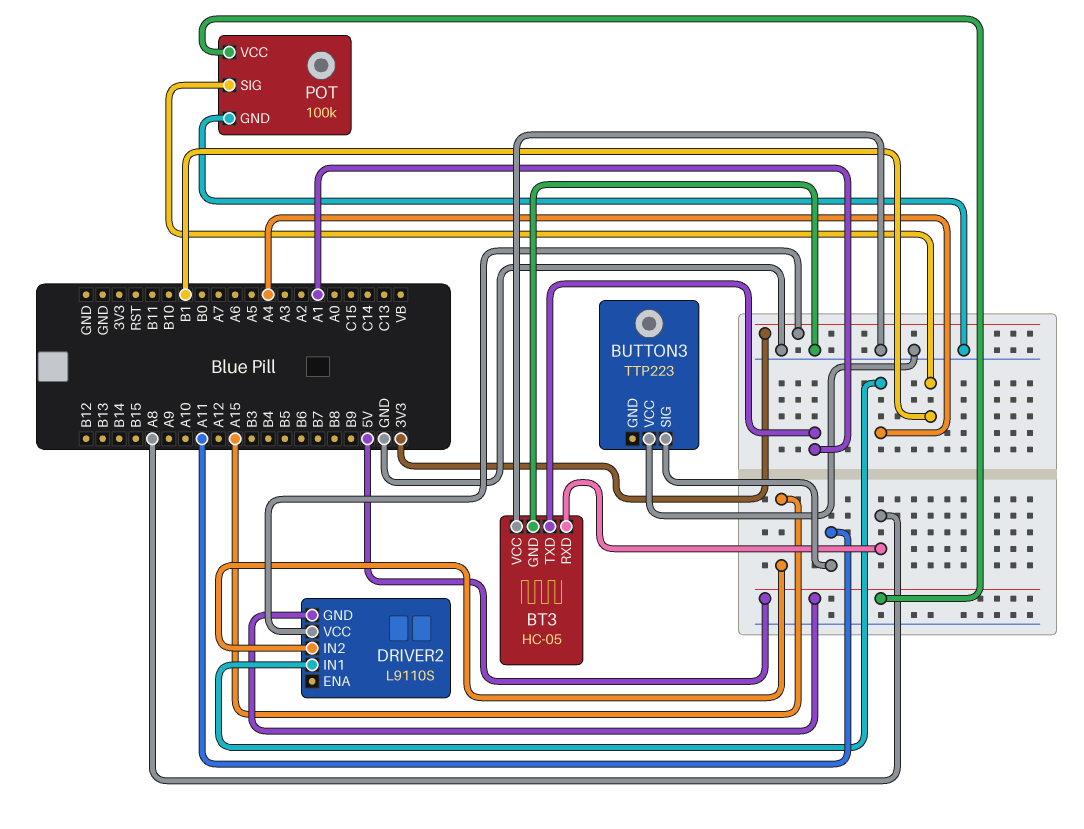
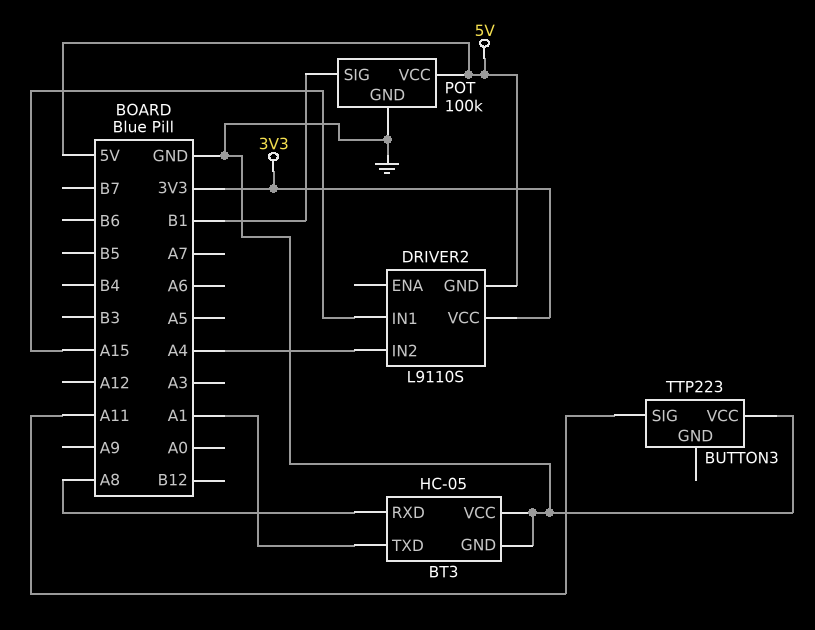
DRIVER2 pin IN1: A4 -> A15
DRIVER2 pin IN2: A15 -> A4

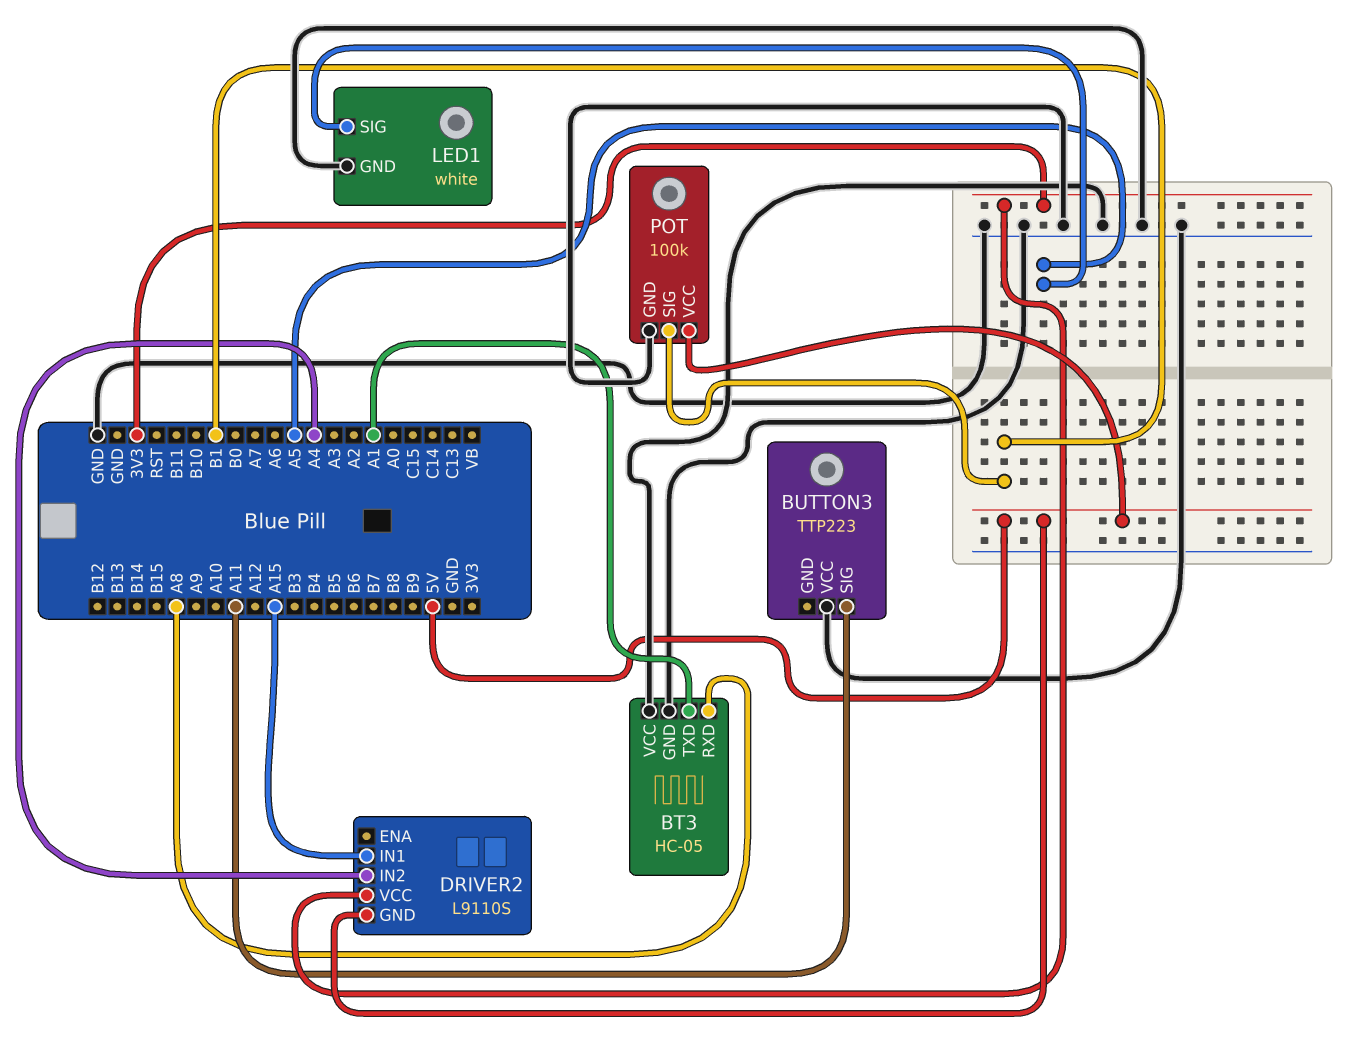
LED1: none -> white
LED1 pin GND: none -> GND
LED1 pin SIG: none -> A5

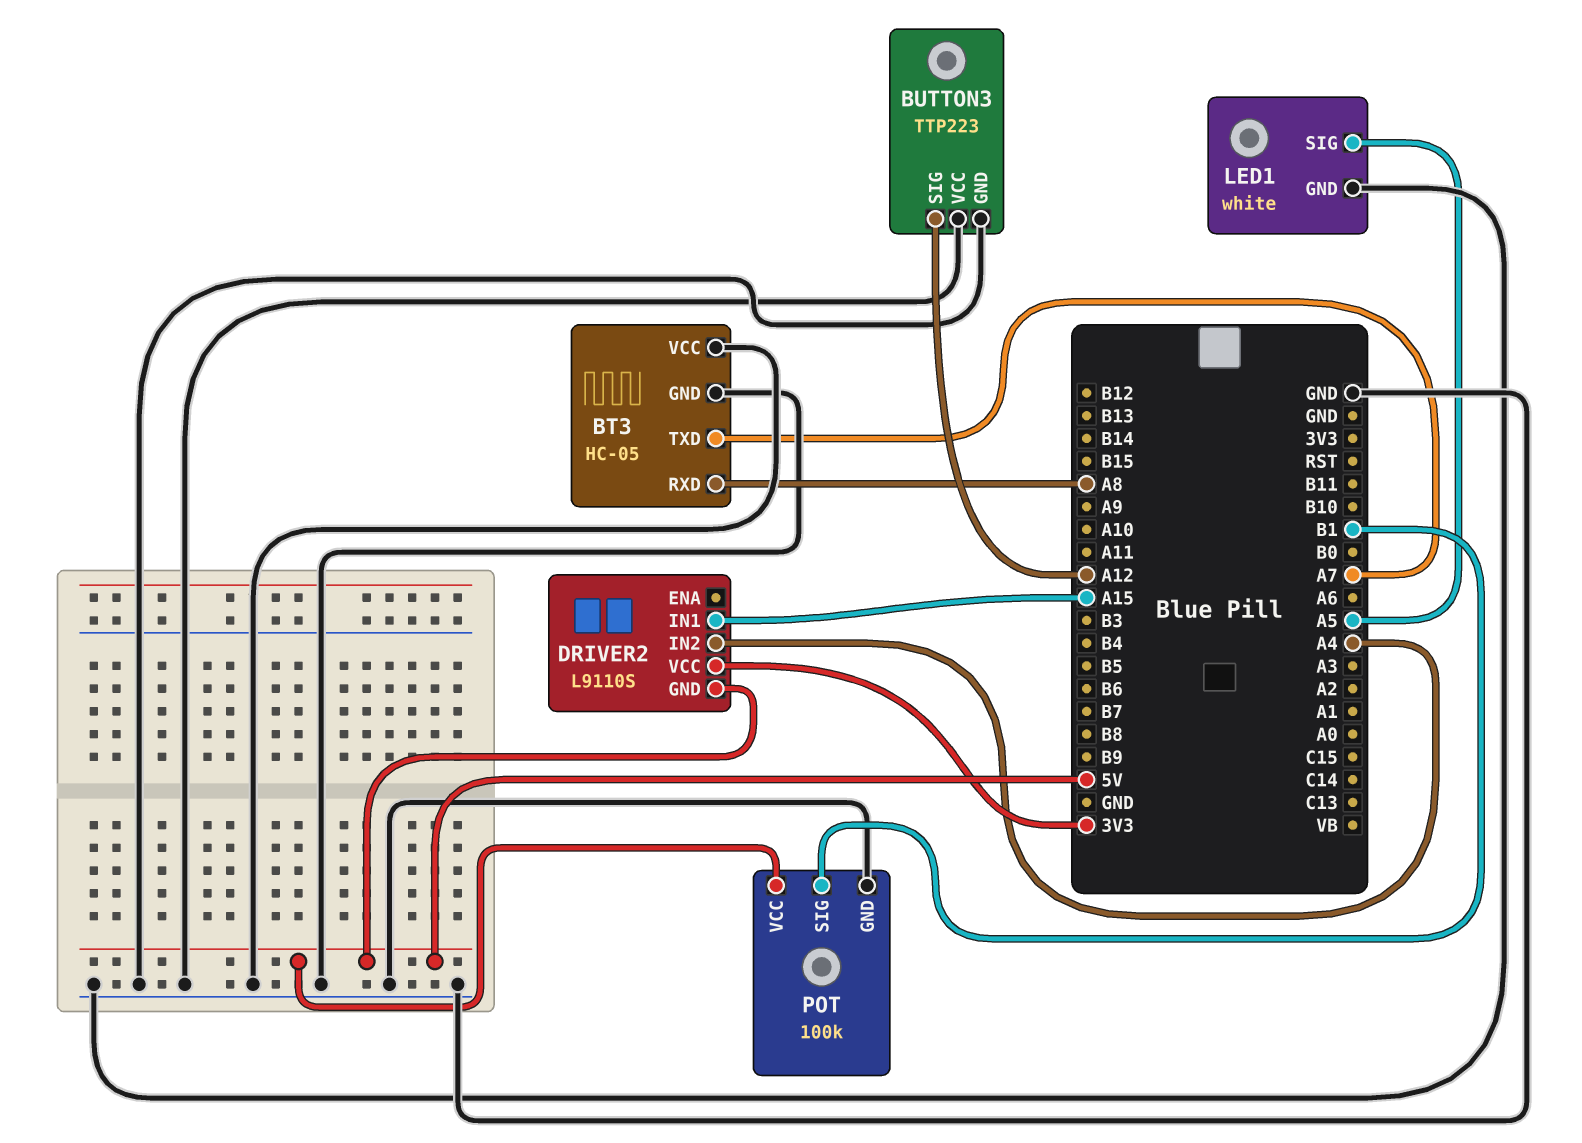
BT3 pin TXD: A1 -> A7
BUTTON3 pin GND: none -> GND
BUTTON3 pin SIG: A11 -> A12

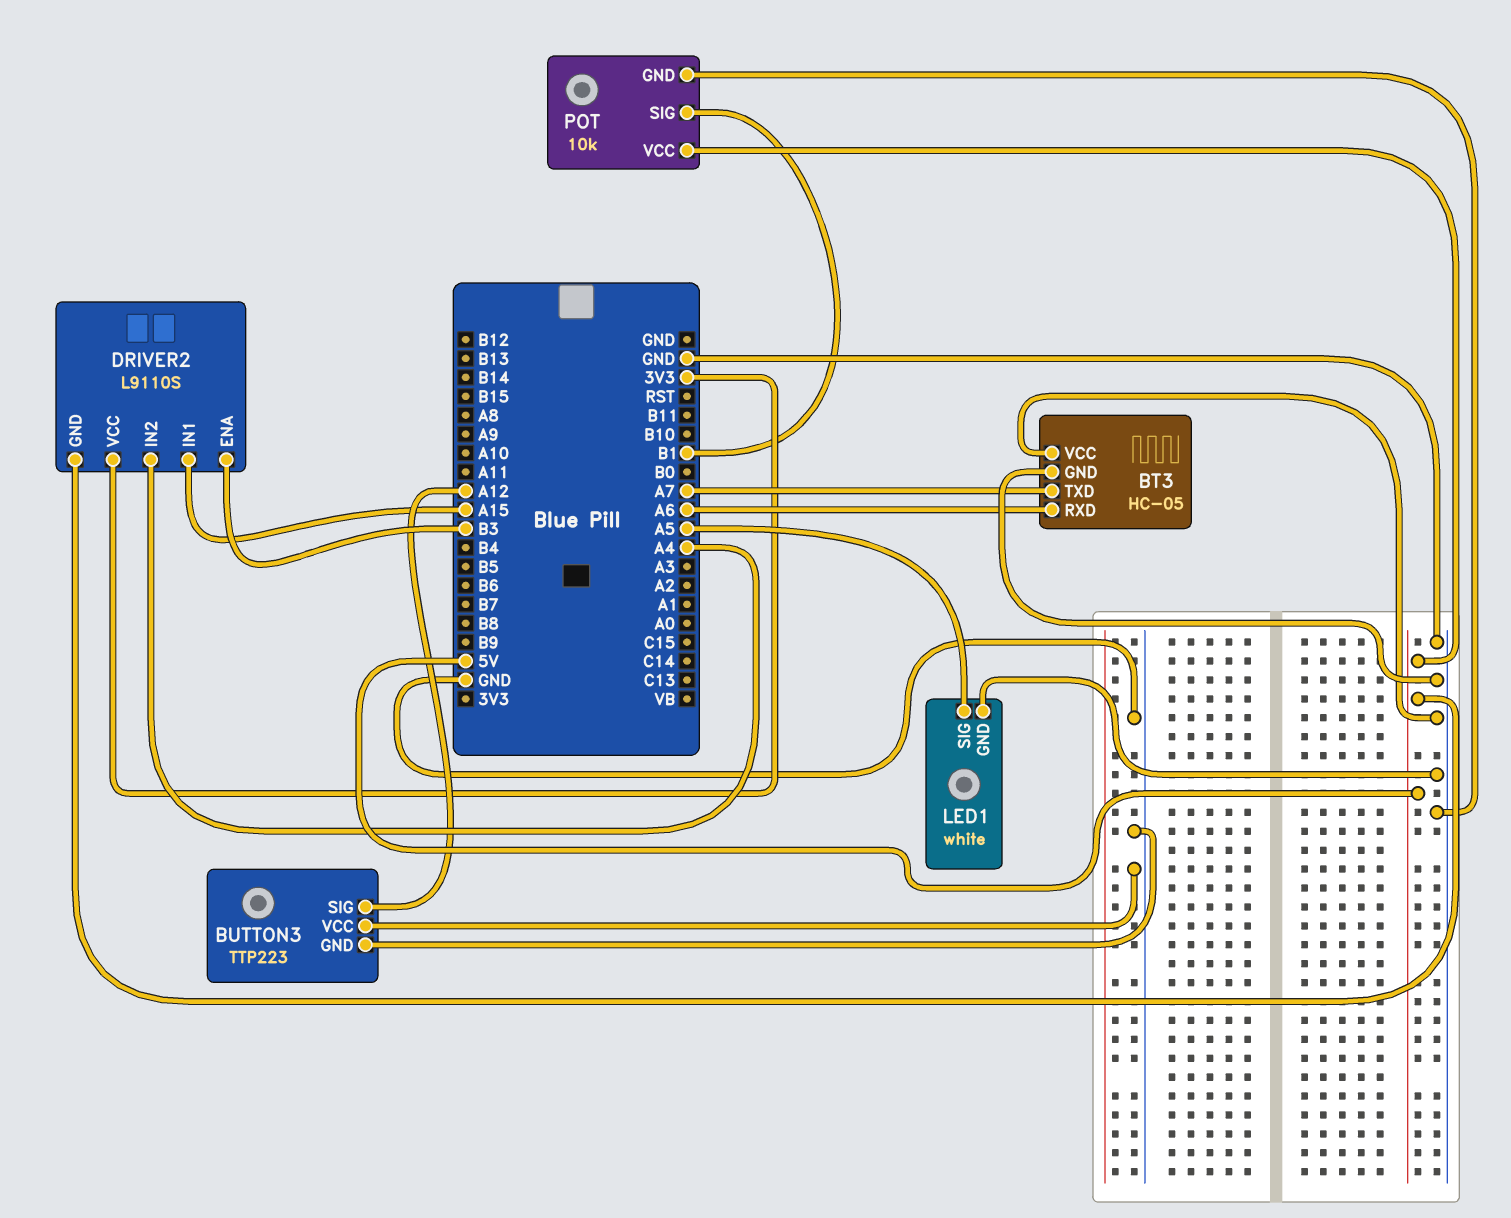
BT3 pin RXD: A8 -> A6
DRIVER2 pin ENA: none -> B3
POT: 100k -> 10k

